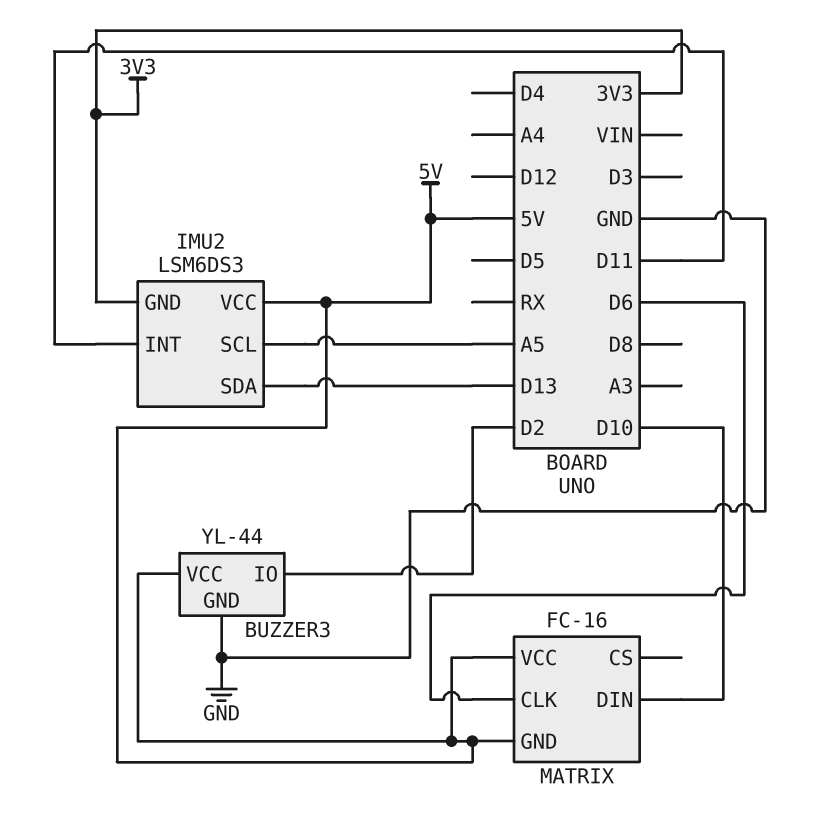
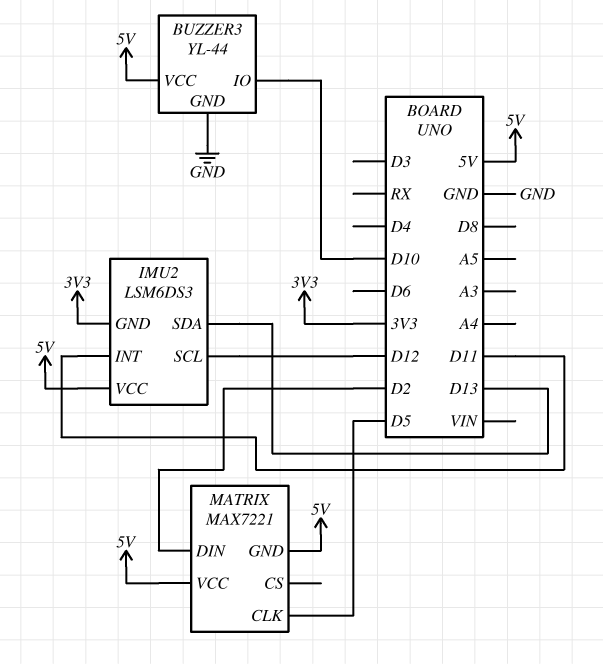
BUZZER3 pin IO: D2 -> D10
IMU2 pin SCL: A5 -> D12
MATRIX: FC-16 -> MAX7221
MATRIX pin CLK: D6 -> D5
MATRIX pin DIN: D10 -> D2

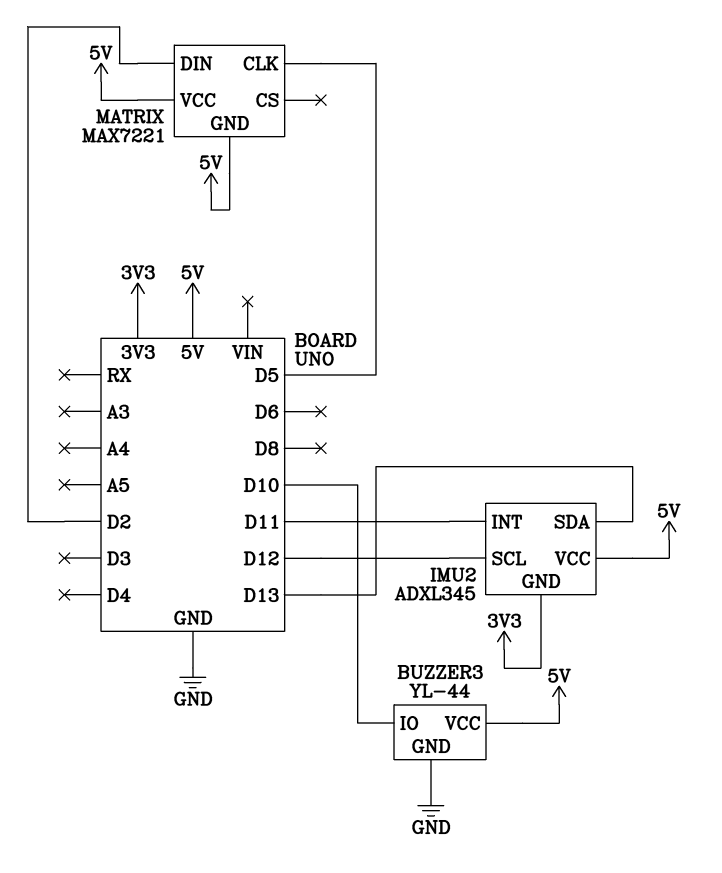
IMU2: LSM6DS3 -> ADXL345

